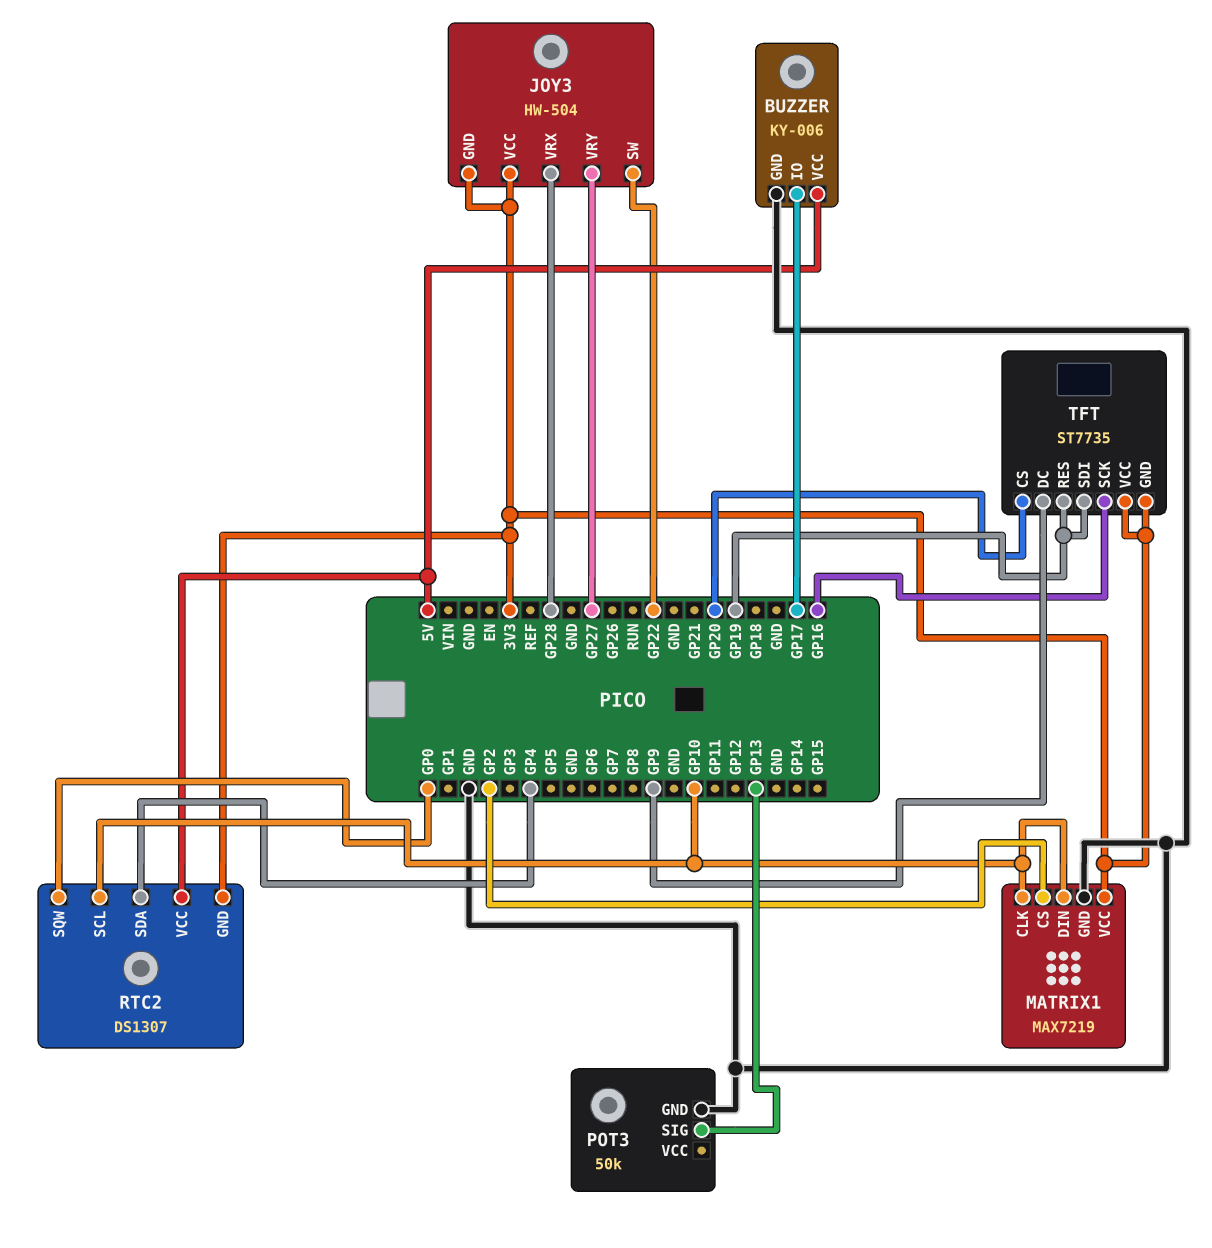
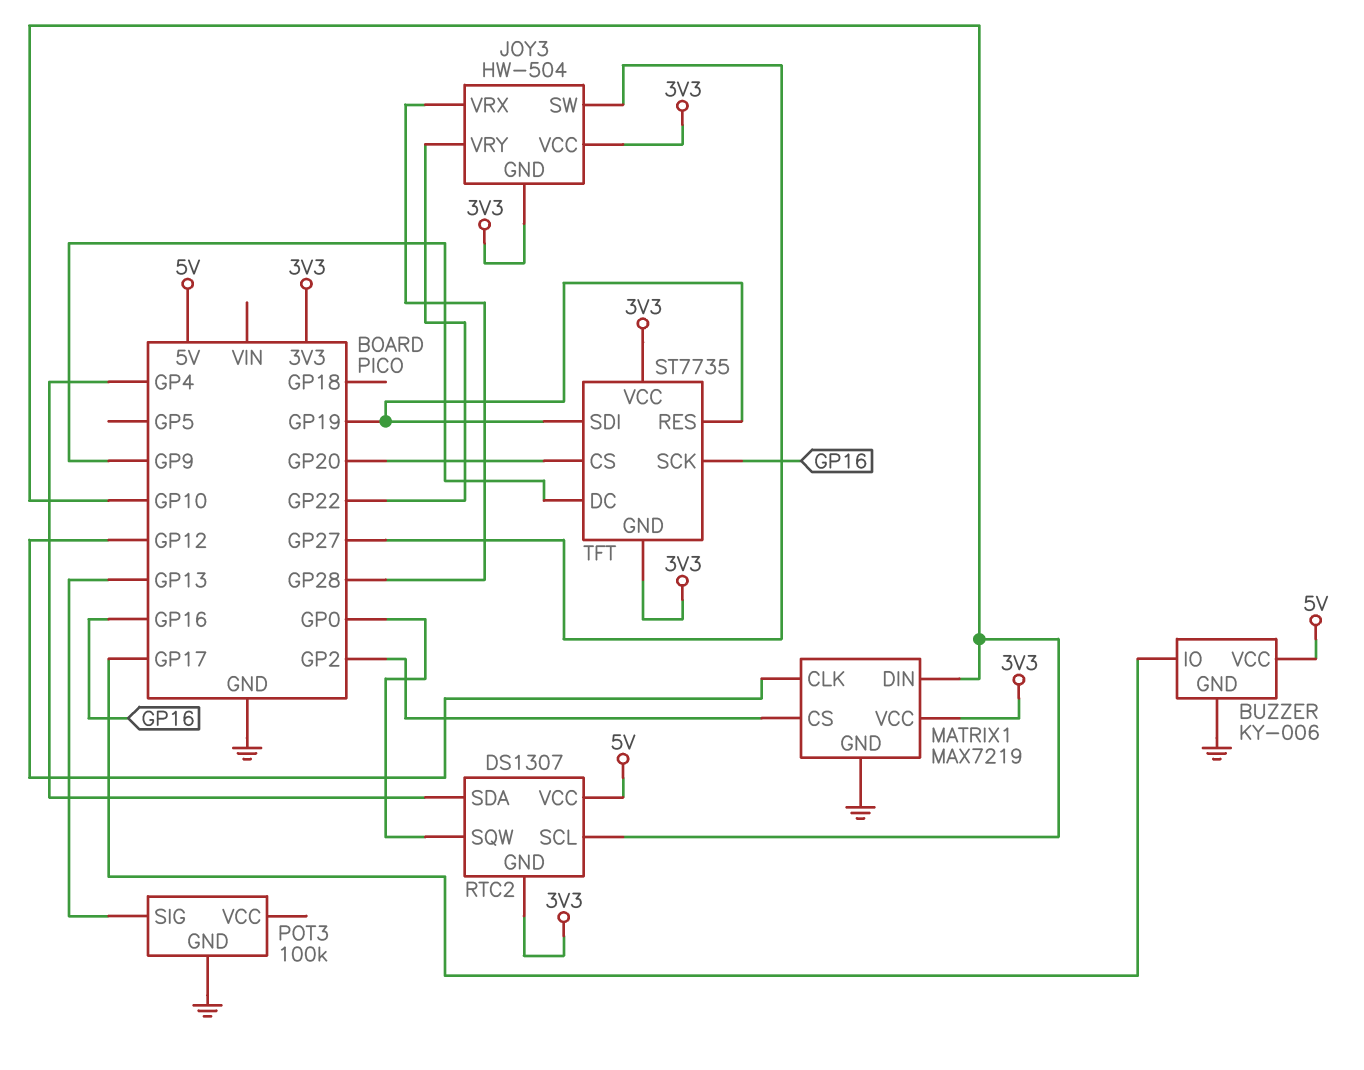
JOY3 pin SW: GP22 -> GP27
JOY3 pin VRY: GP27 -> GP22
MATRIX1 pin CLK: GP10 -> GP12
POT3: 50k -> 100k

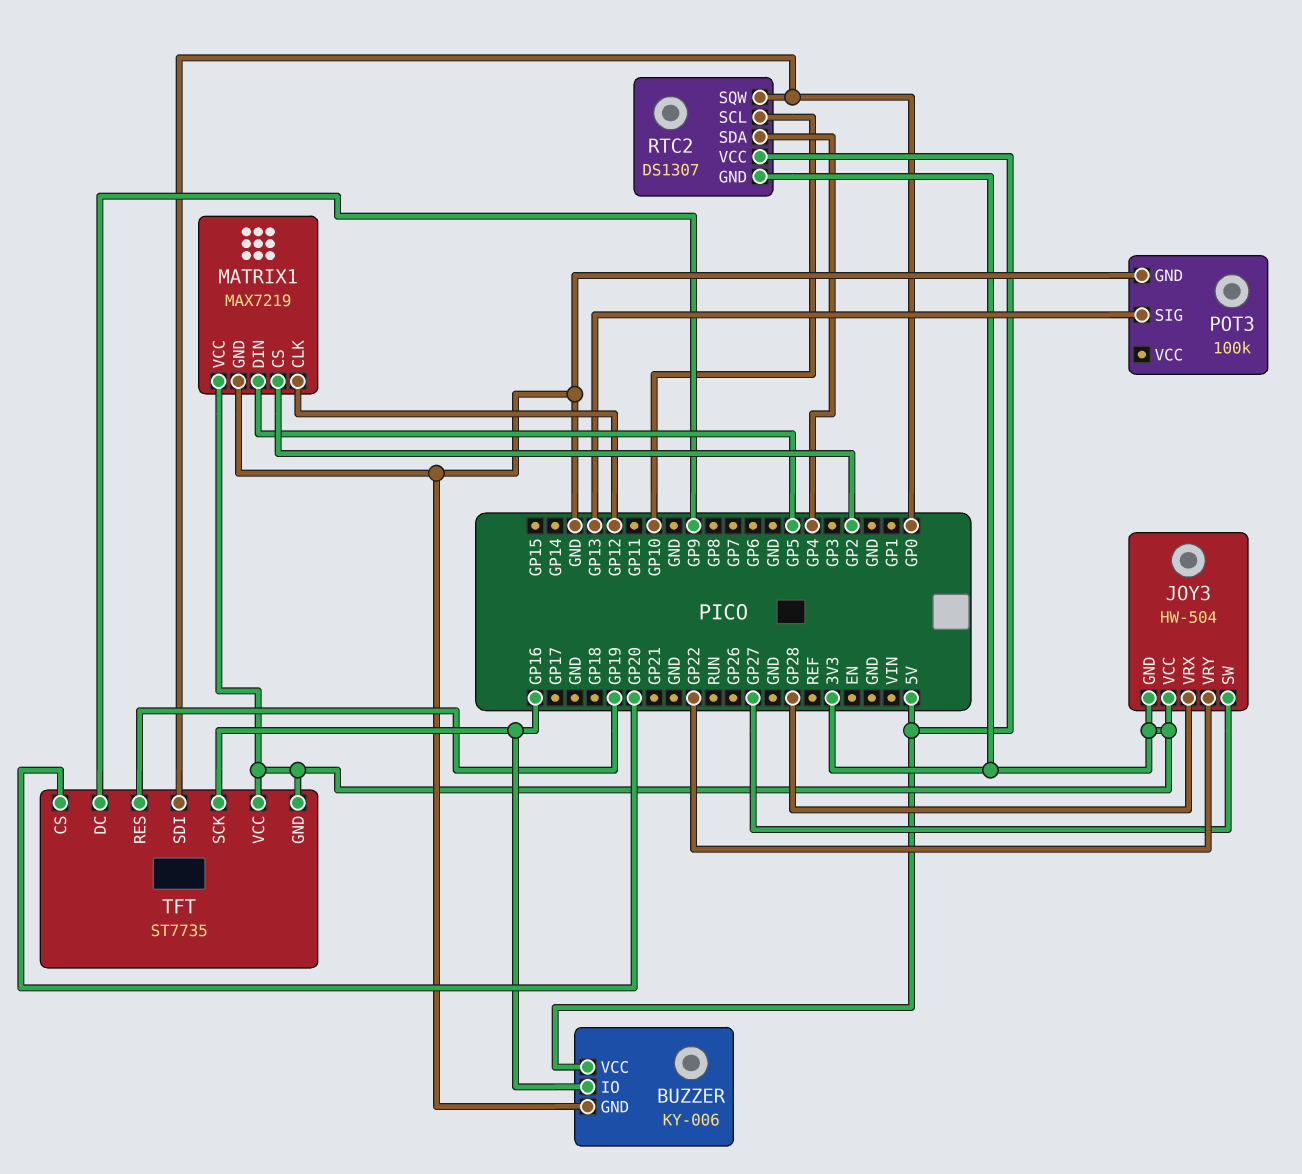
BUZZER pin IO: GP17 -> GP16
MATRIX1 pin DIN: GP10 -> GP5
TFT pin SDI: GP19 -> GP0

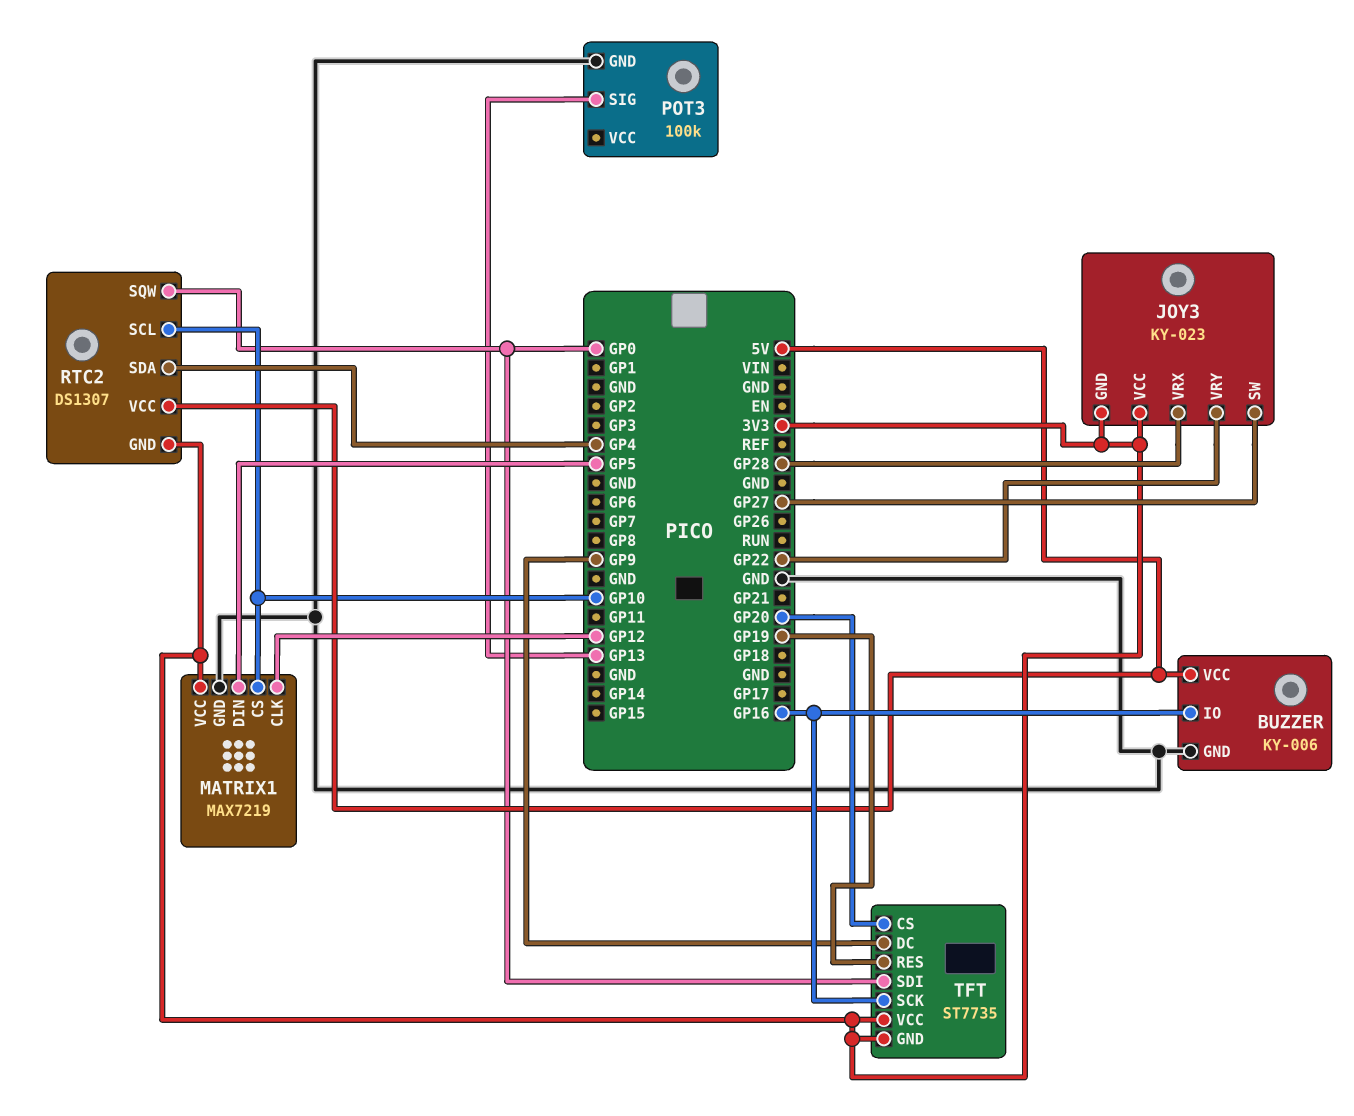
JOY3: HW-504 -> KY-023
MATRIX1 pin CS: GP2 -> GP10

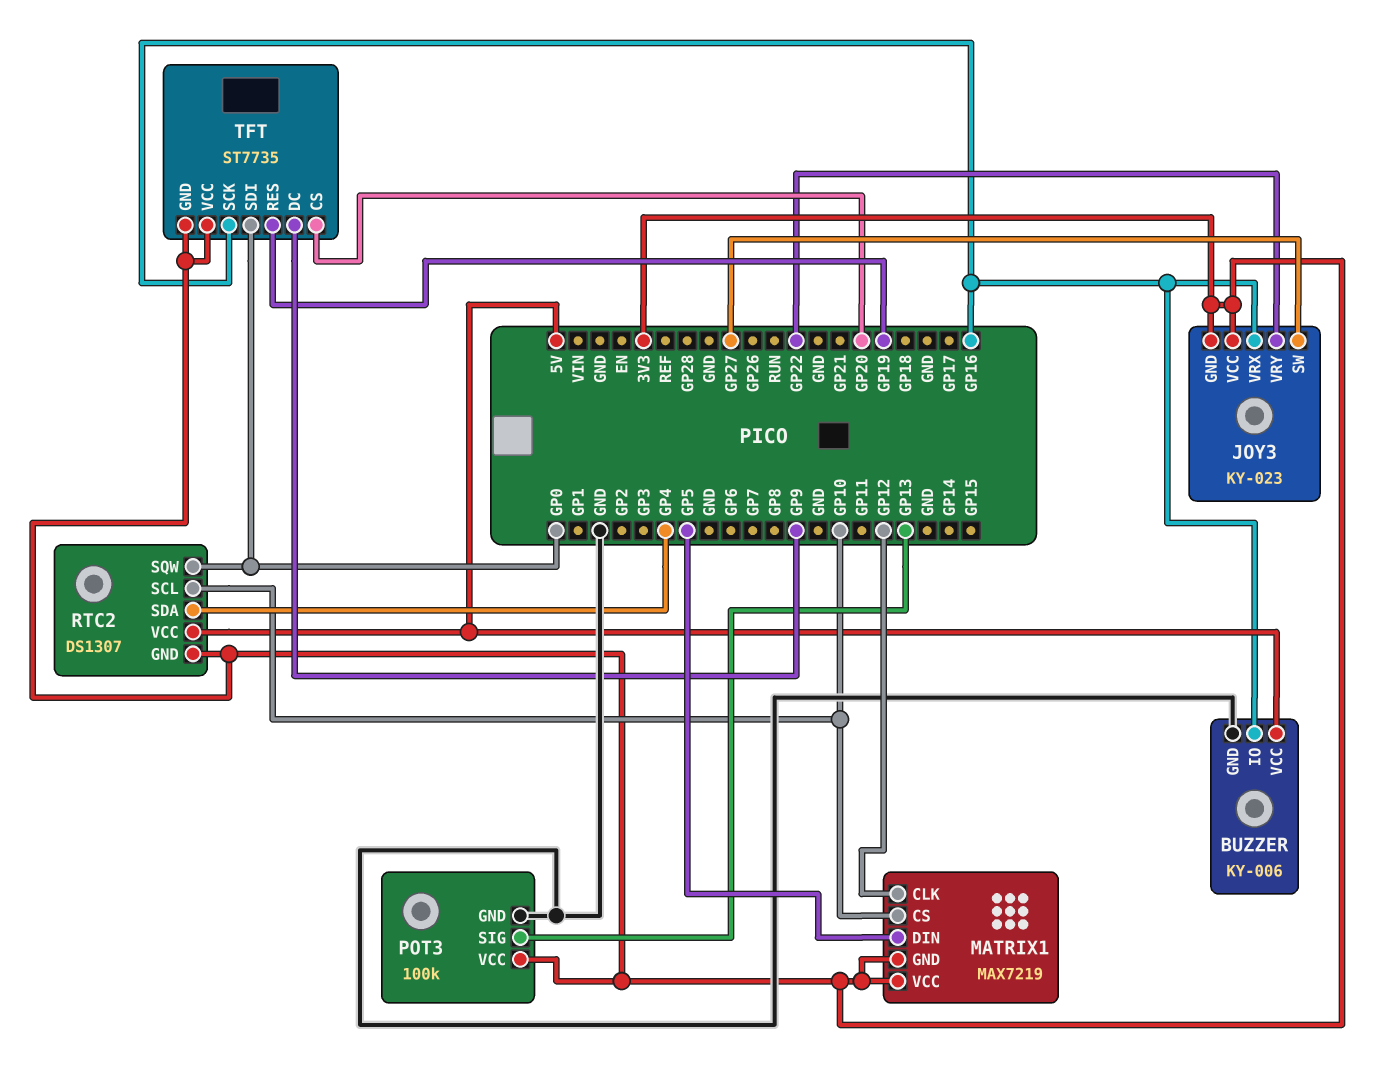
JOY3 pin VRX: GP28 -> GP16
MATRIX1 pin GND: GND -> 3V3
POT3 pin VCC: none -> 3V3

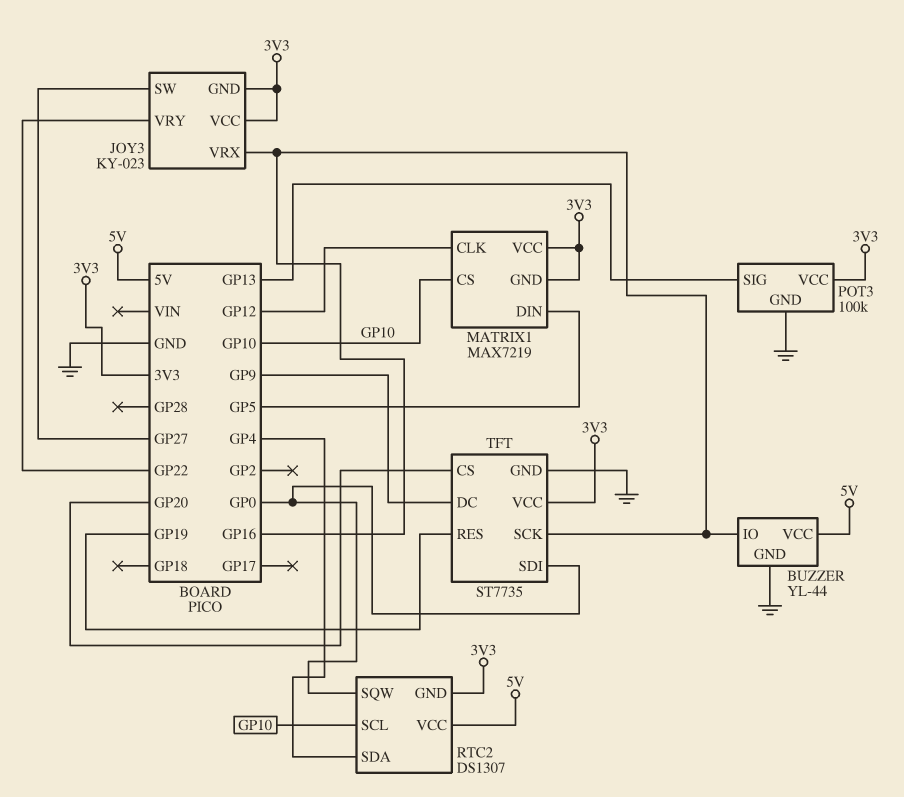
BUZZER: KY-006 -> YL-44
TFT pin GND: 3V3 -> GND

